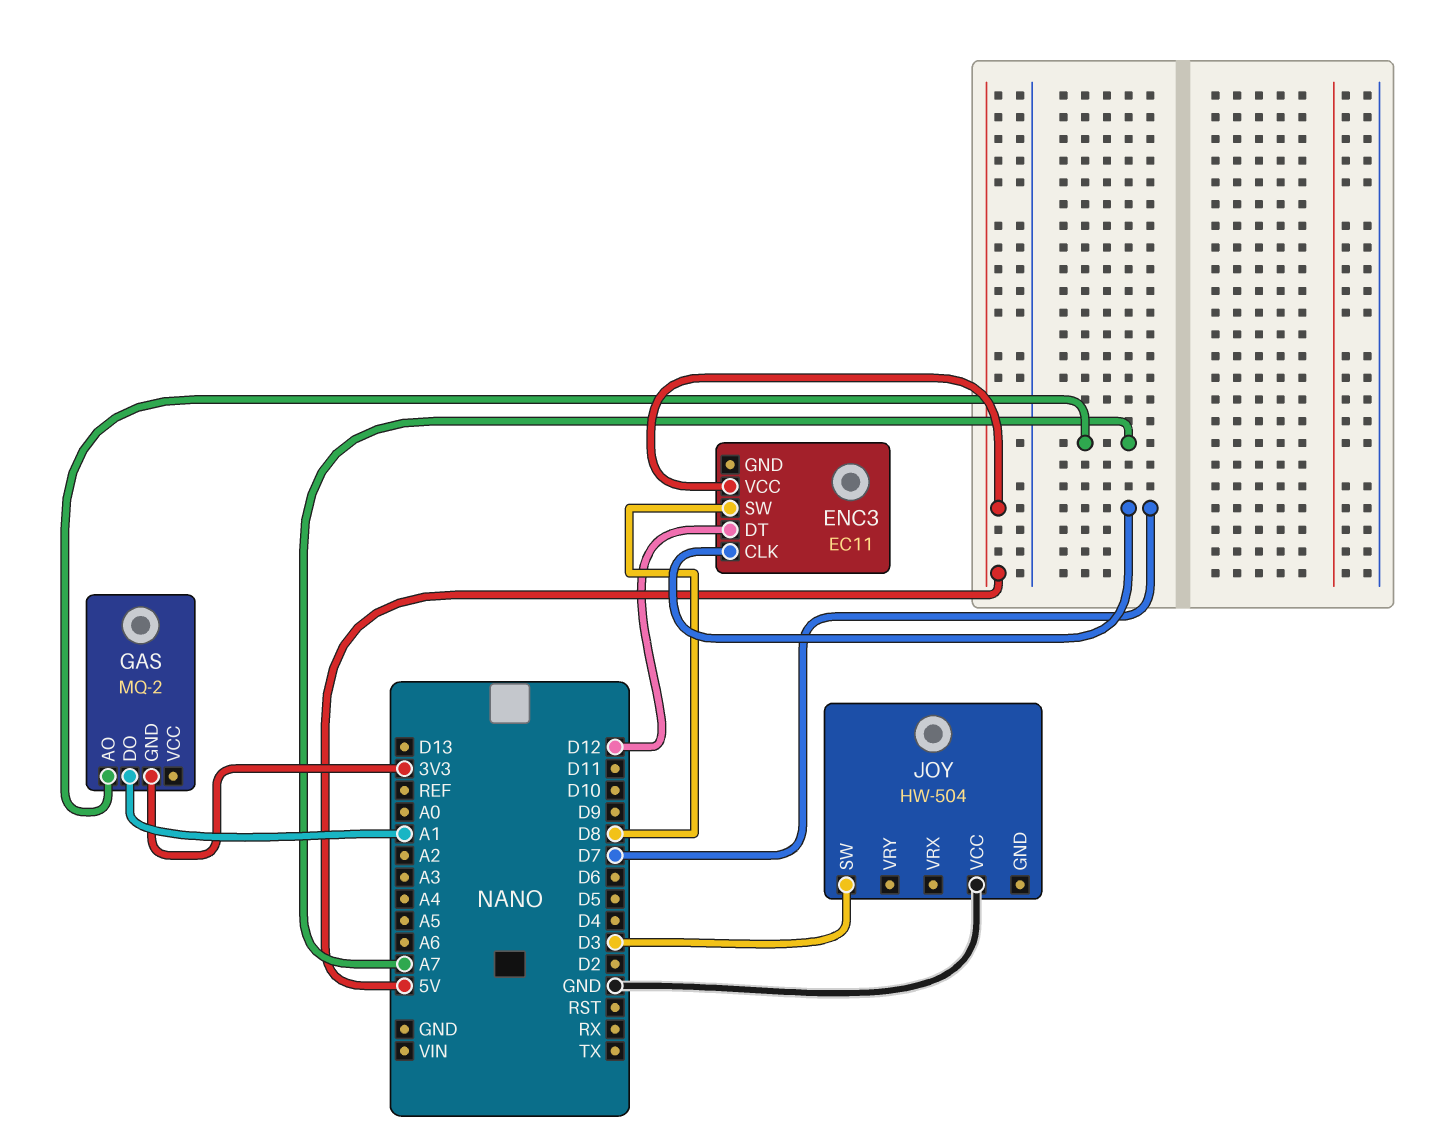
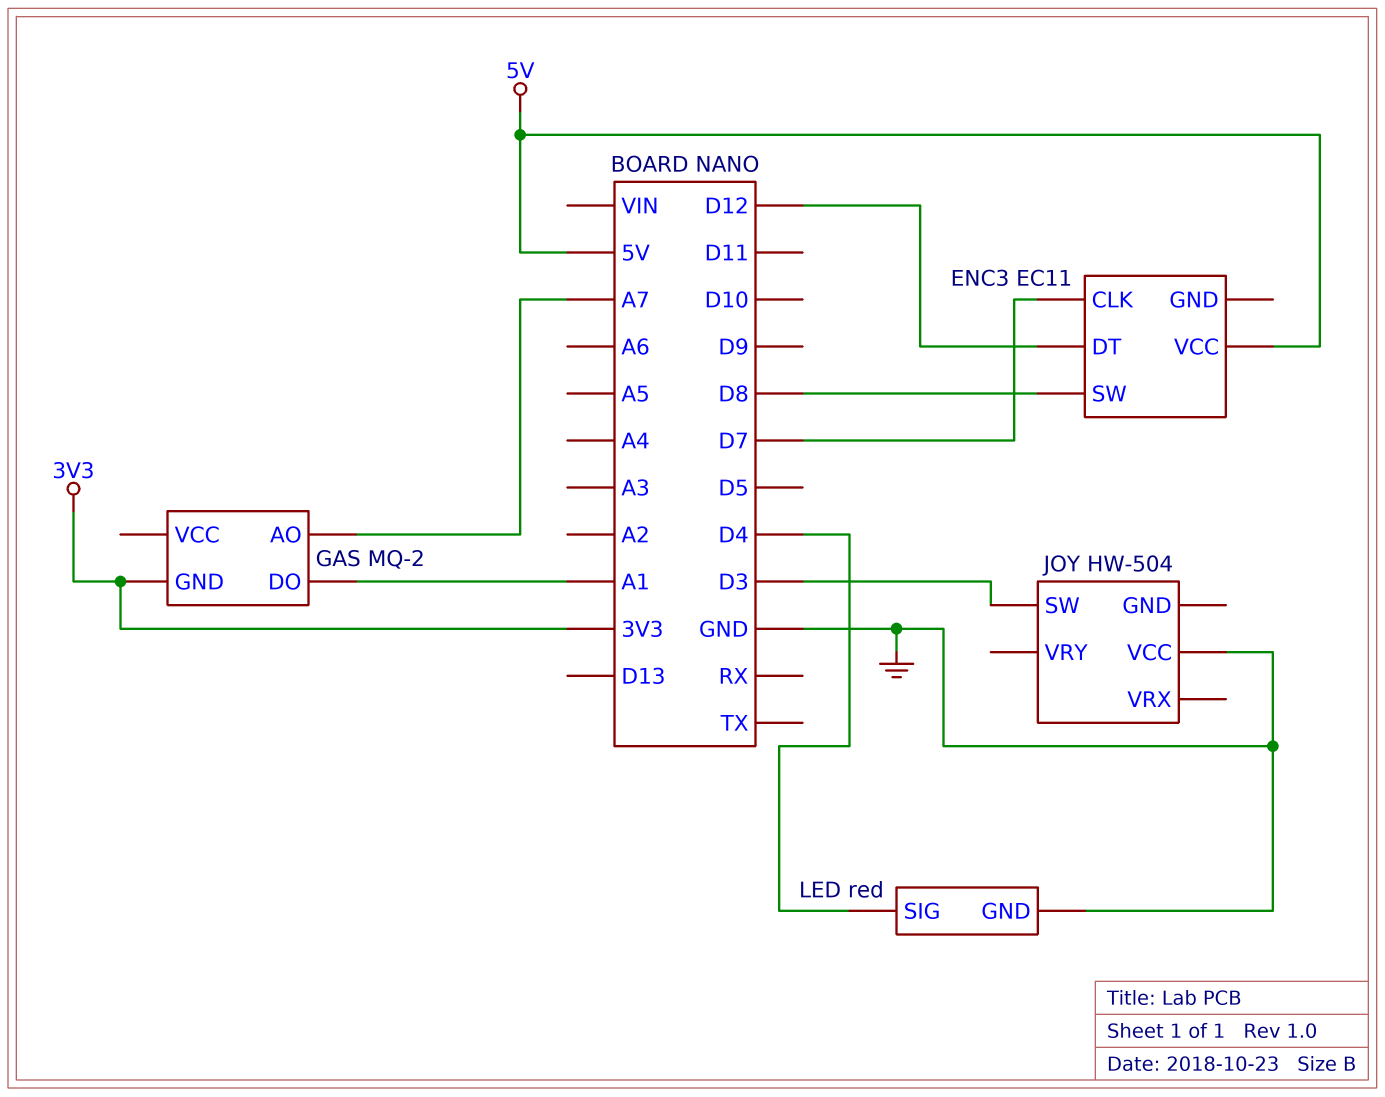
LED: none -> red
LED pin GND: none -> GND
LED pin SIG: none -> D4

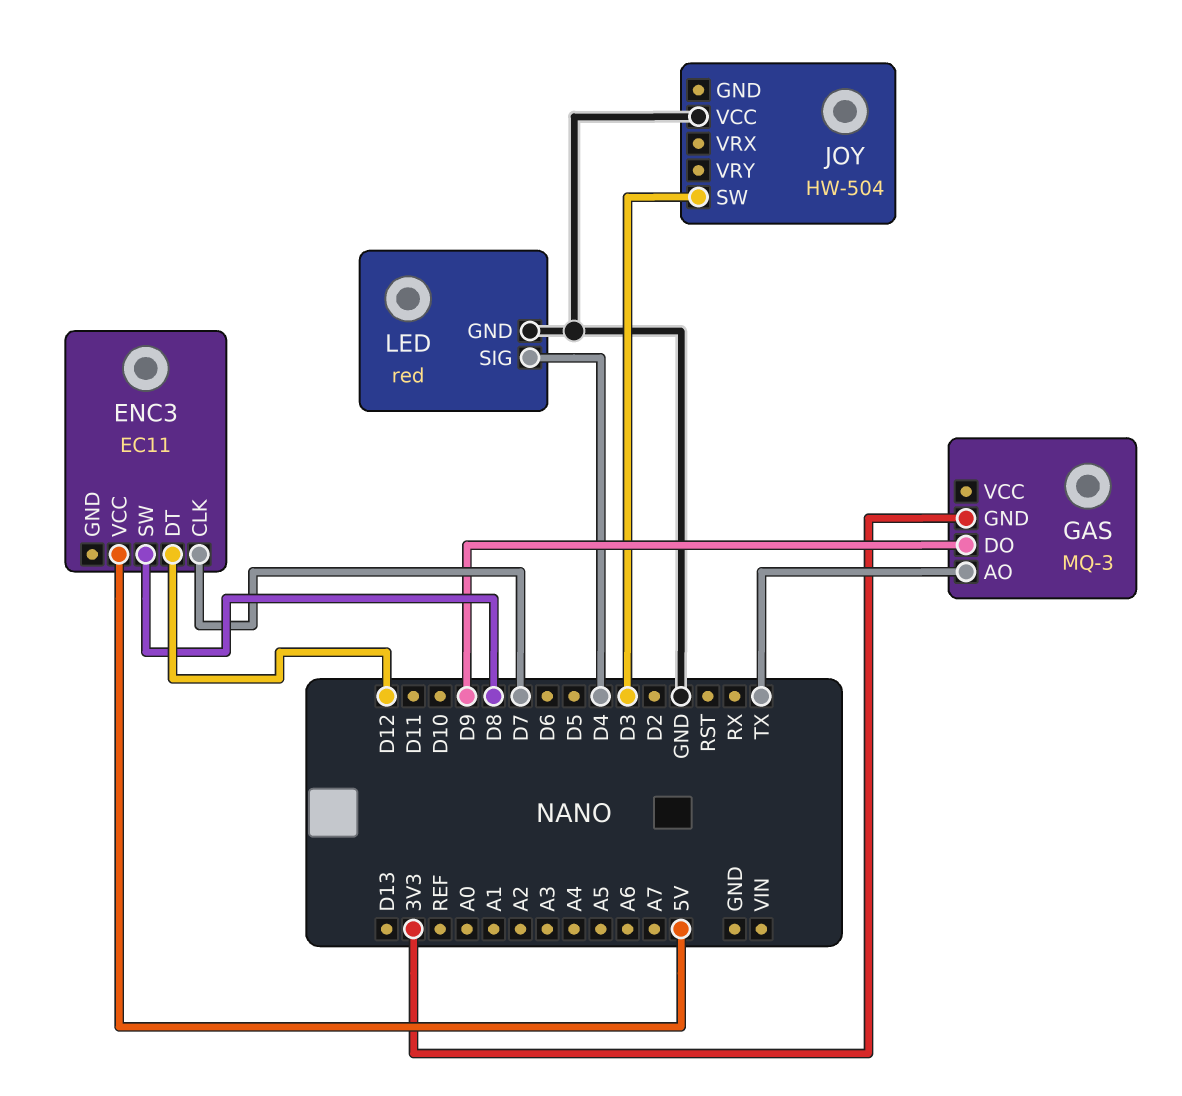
GAS: MQ-2 -> MQ-3
GAS pin AO: A7 -> TX
GAS pin DO: A1 -> D9

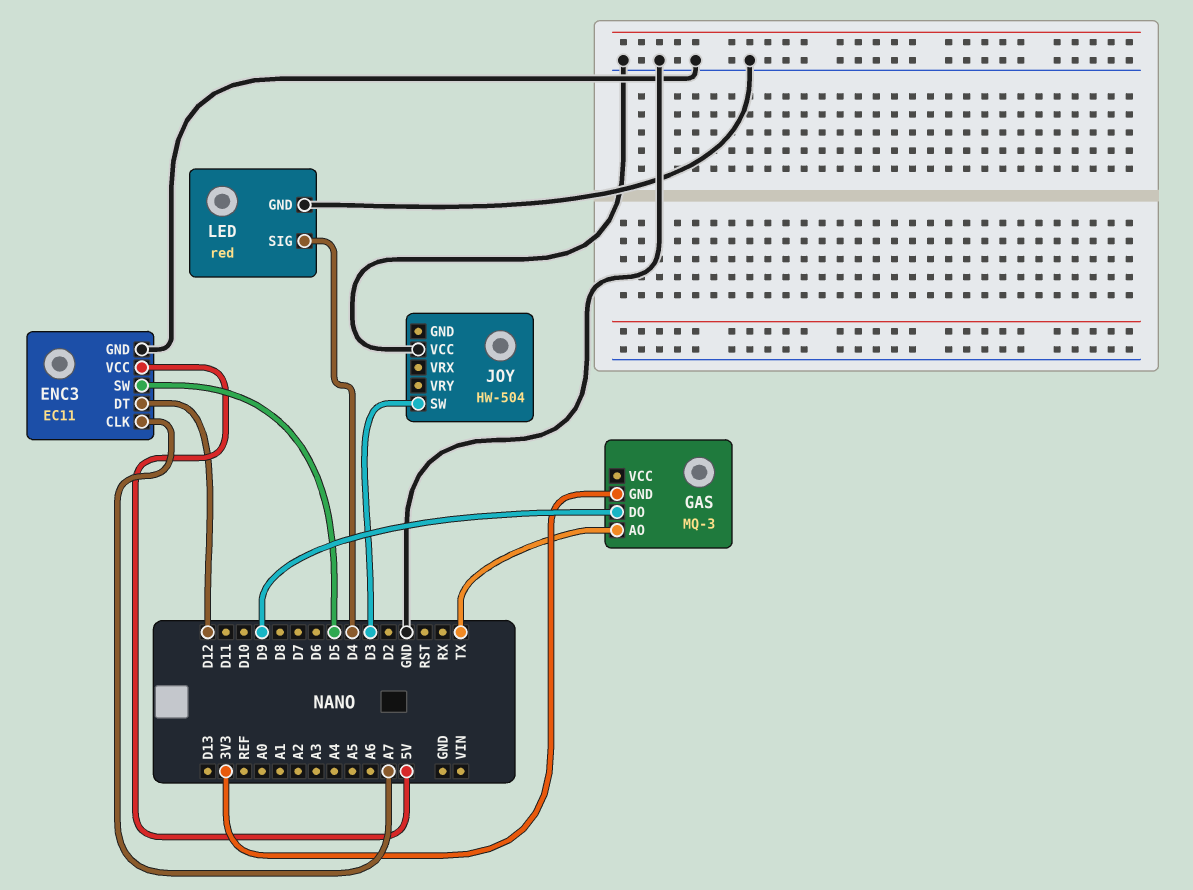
ENC3 pin CLK: D7 -> A7
ENC3 pin GND: none -> GND
ENC3 pin SW: D8 -> D5

